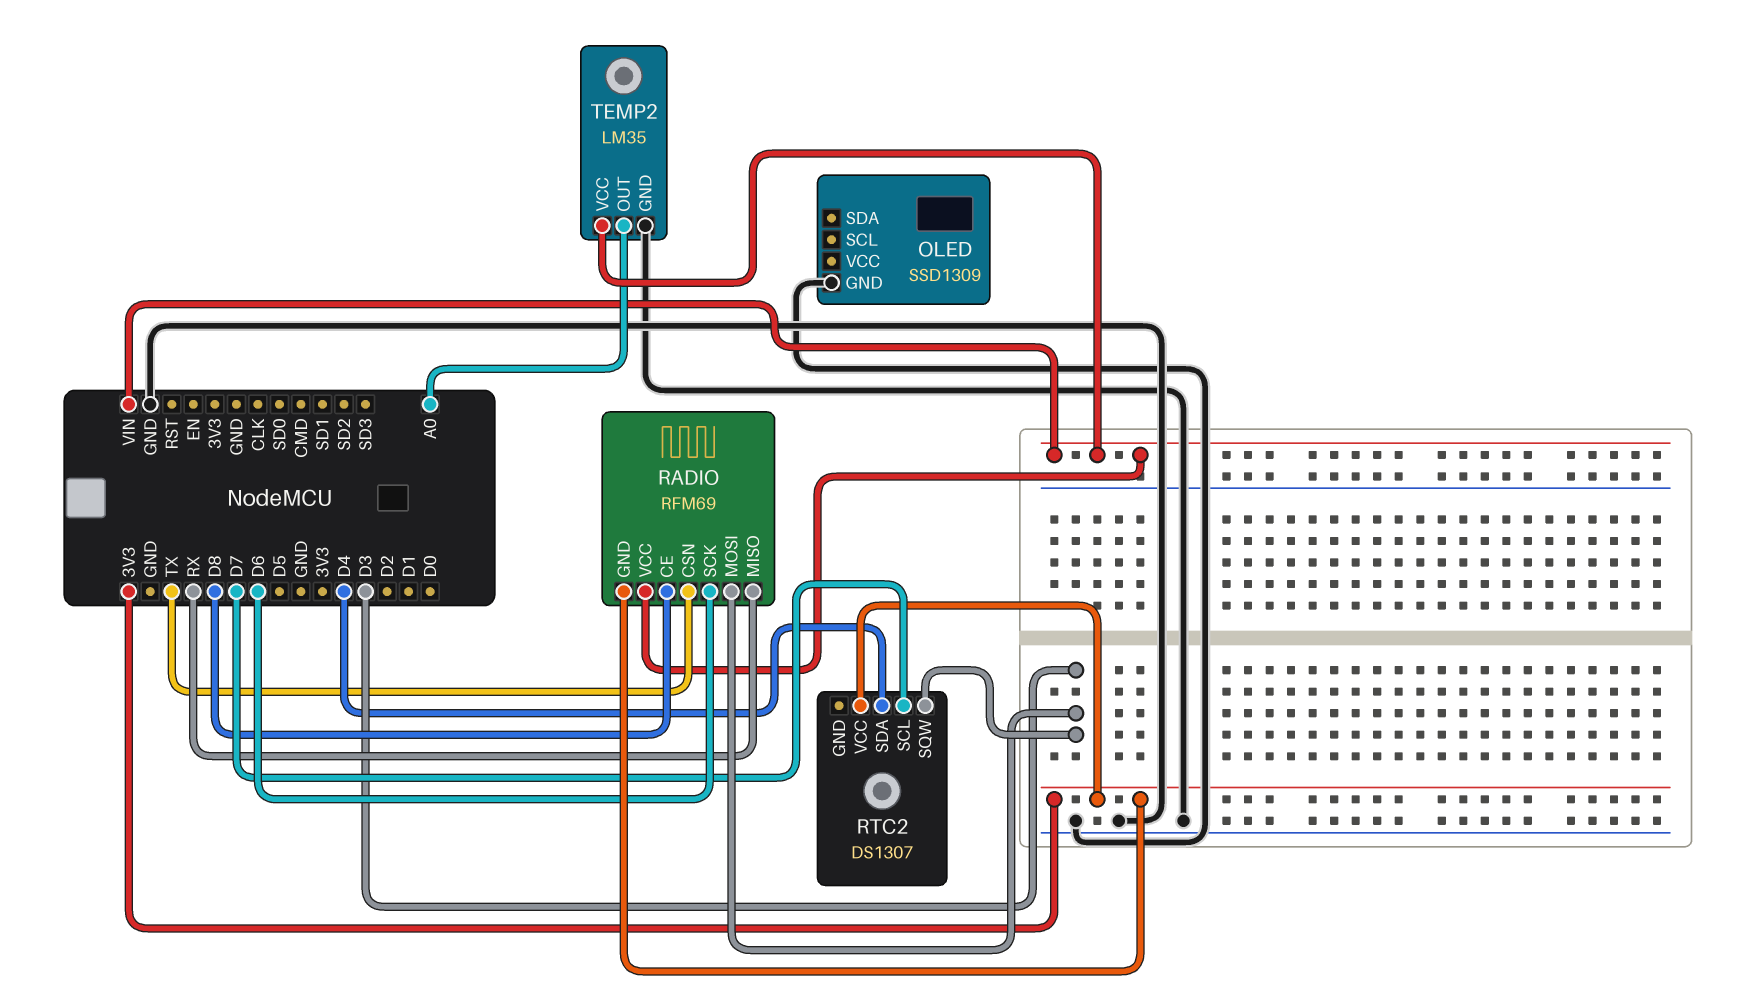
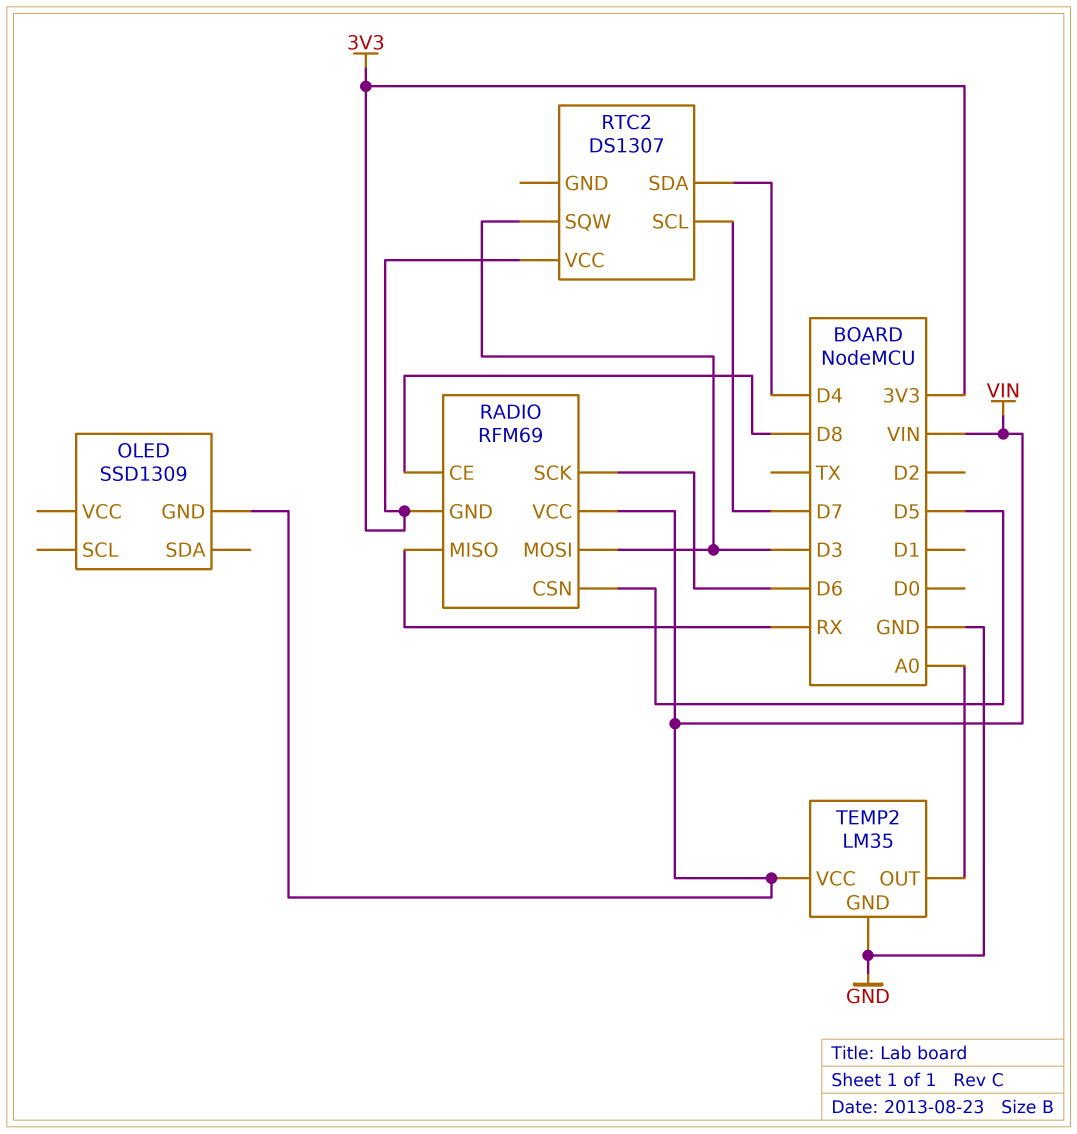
OLED pin GND: GND -> VIN
RADIO pin CSN: TX -> D5

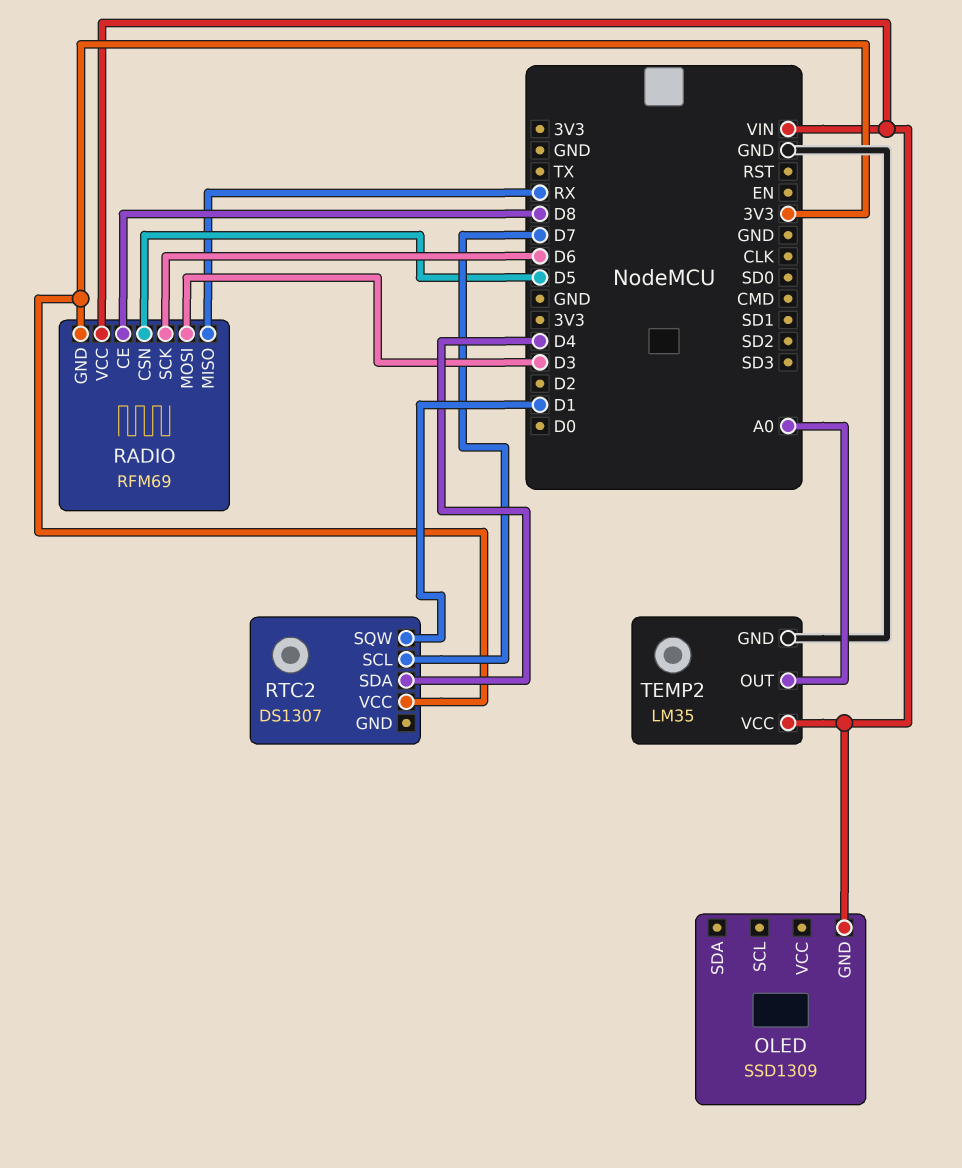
RTC2 pin SQW: D3 -> D1

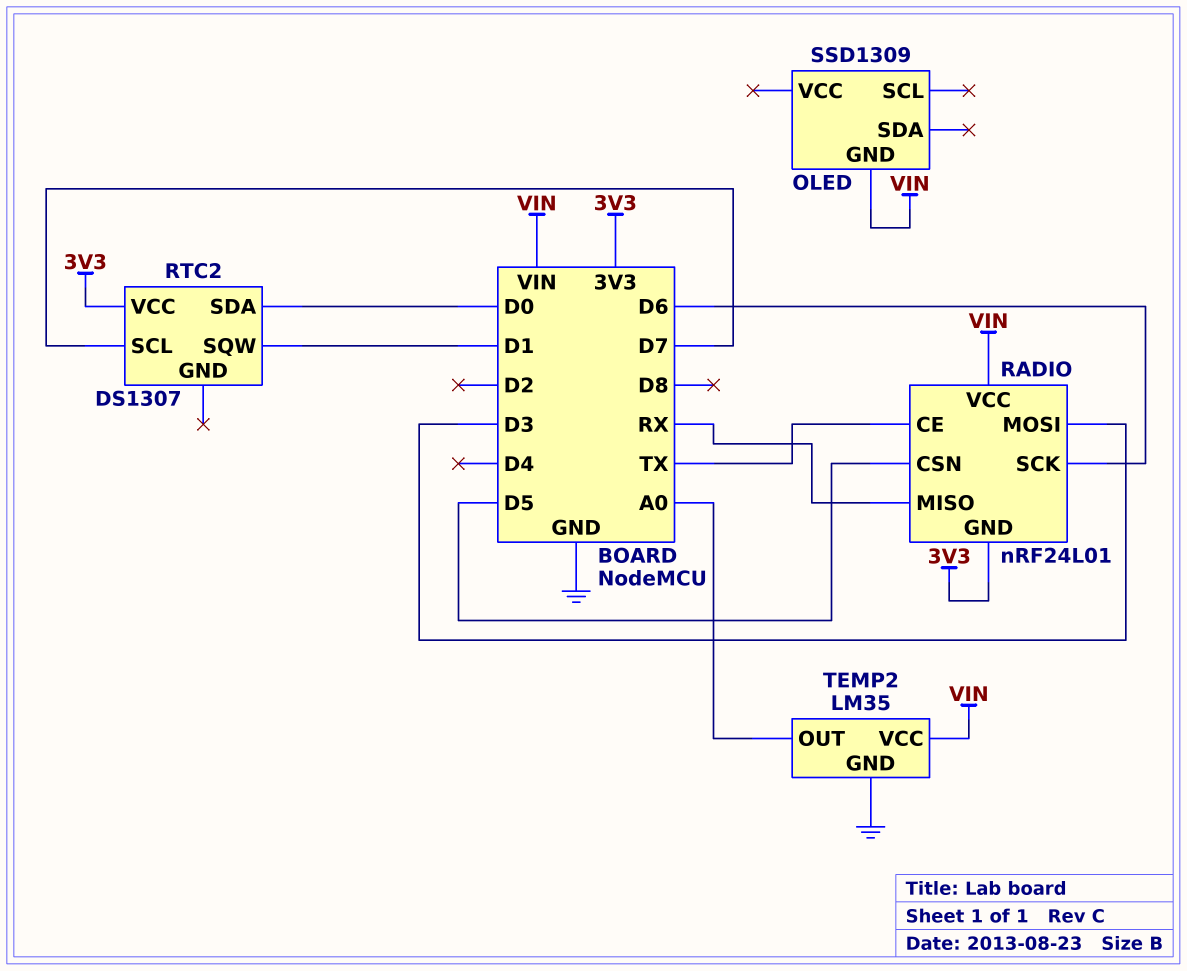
RADIO: RFM69 -> nRF24L01
RADIO pin CE: D8 -> TX
RTC2 pin SDA: D4 -> D0

